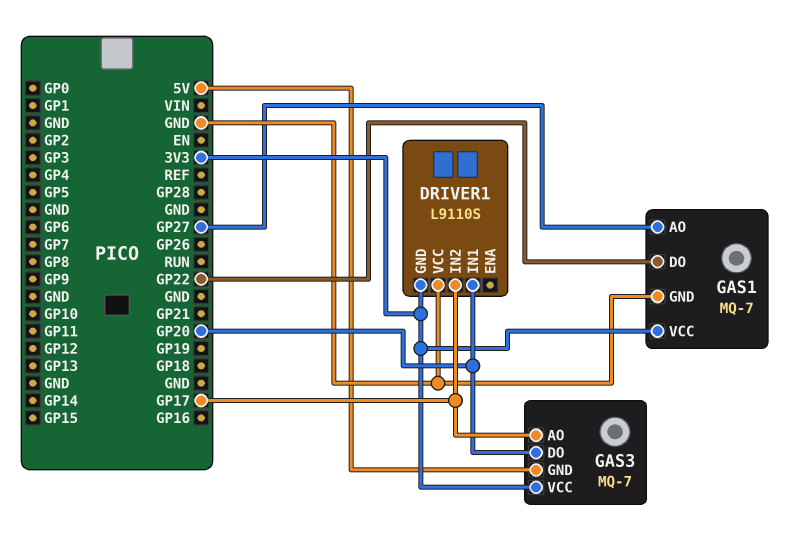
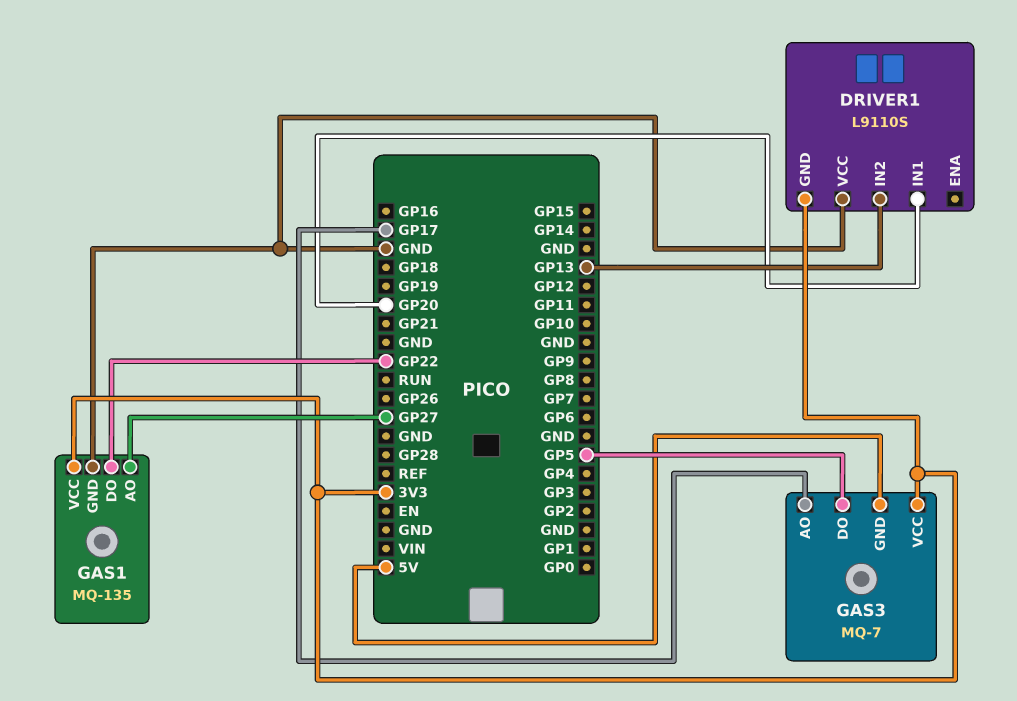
DRIVER1 pin IN2: GP17 -> GP13
GAS1: MQ-7 -> MQ-135
GAS3 pin DO: GP20 -> GP5

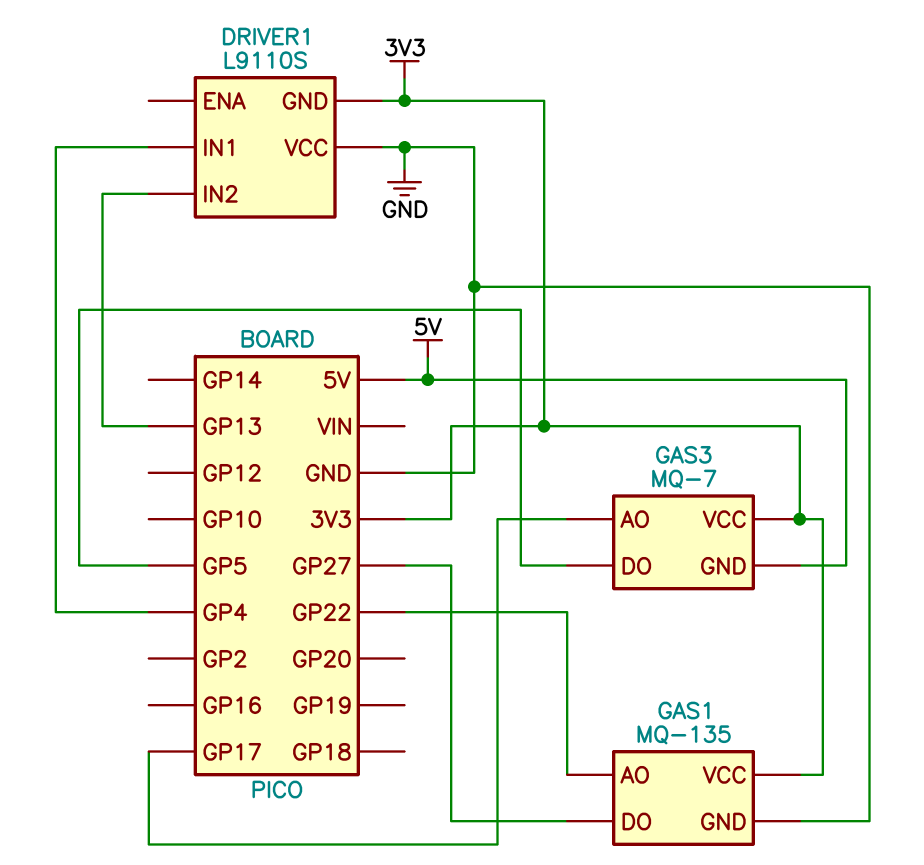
DRIVER1 pin IN1: GP20 -> GP4
GAS1 pin AO: GP27 -> GP22
GAS1 pin DO: GP22 -> GP27

